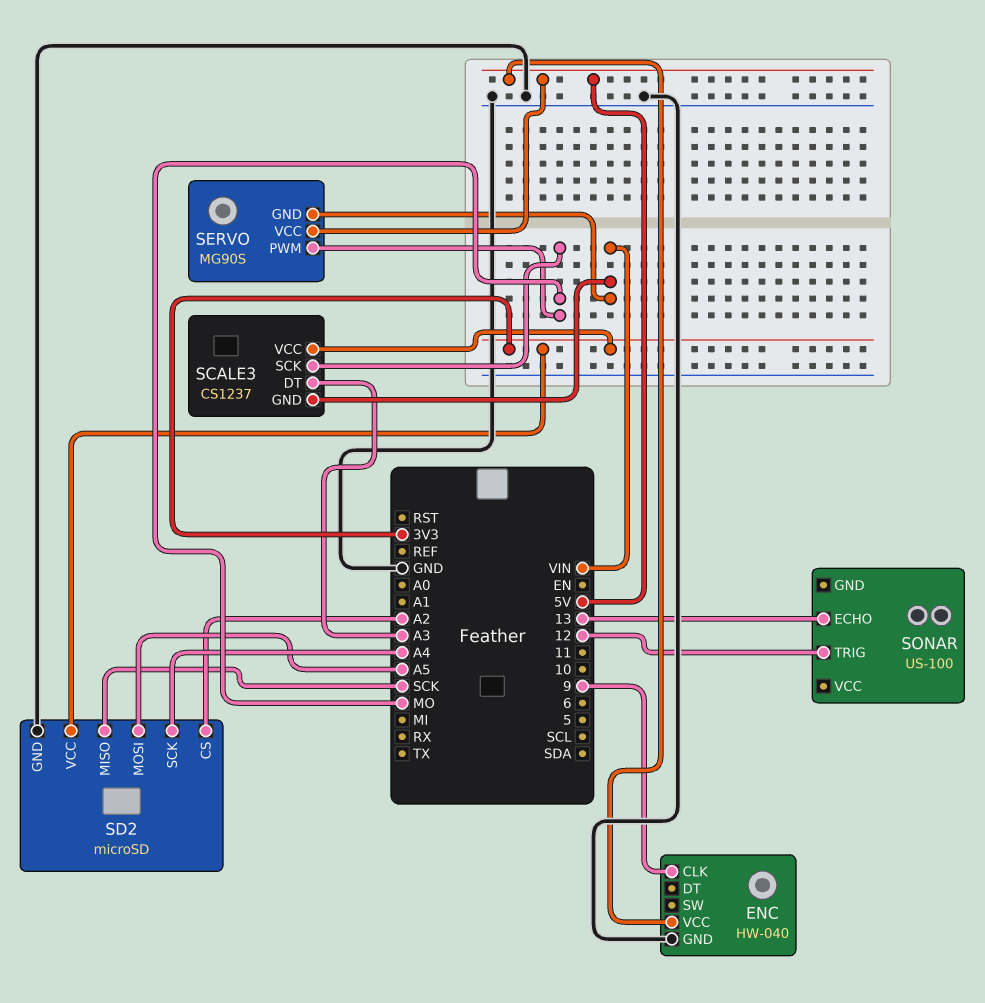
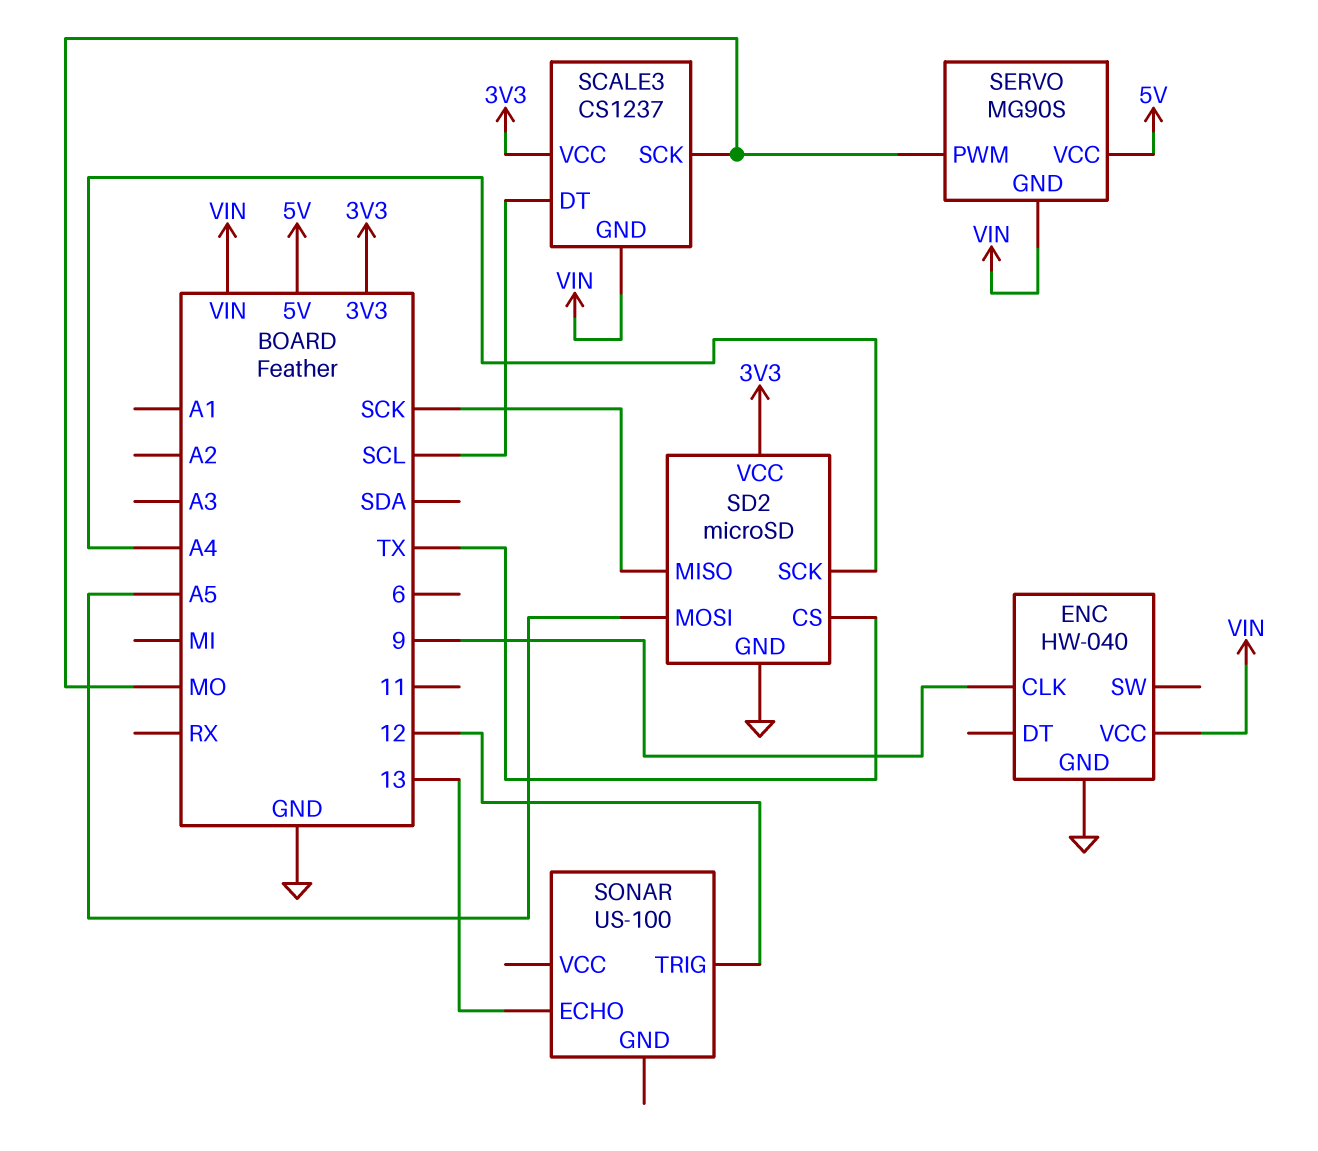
ENC pin VCC: 5V -> VIN
SCALE3 pin DT: A3 -> SCL
SD2 pin CS: A2 -> TX

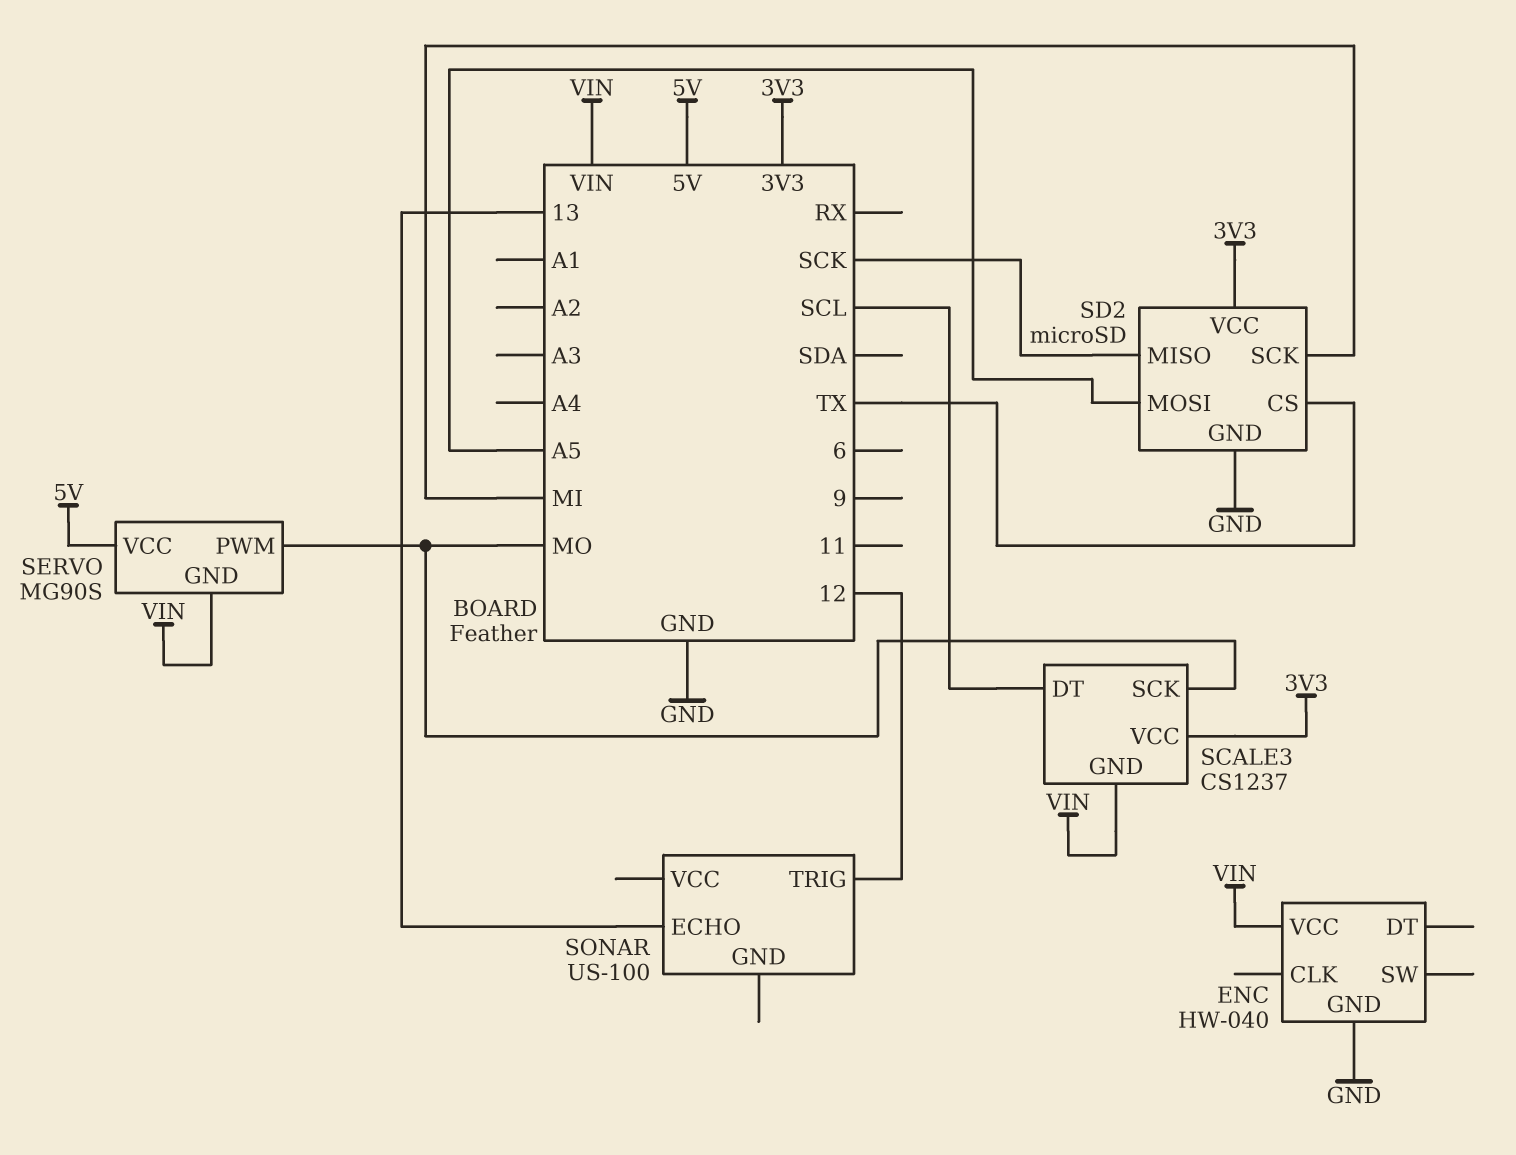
ENC pin CLK: 9 -> none
SD2 pin SCK: A4 -> MI

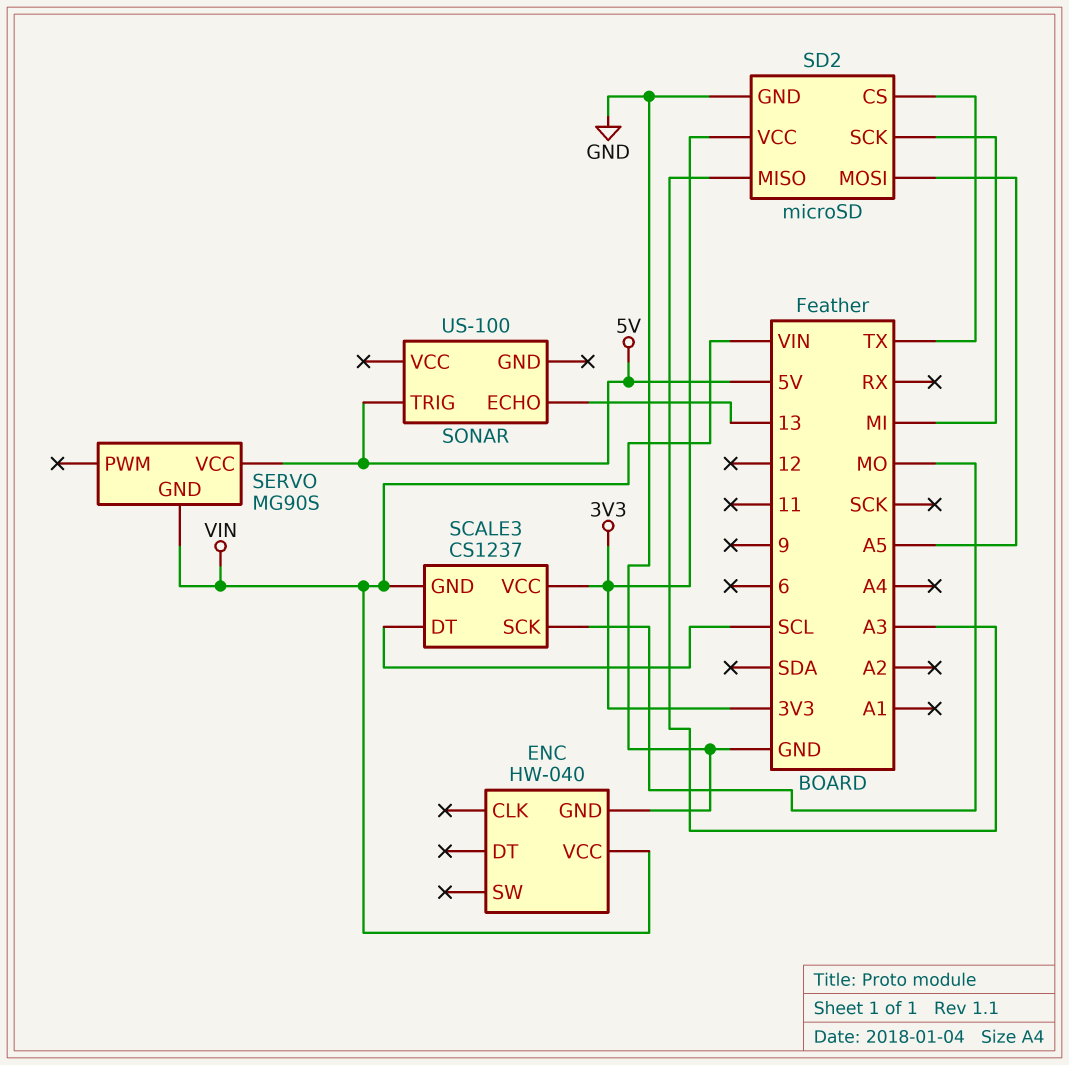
SD2 pin MISO: SCK -> A3
SERVO pin PWM: MO -> none
SONAR pin TRIG: 12 -> 5V

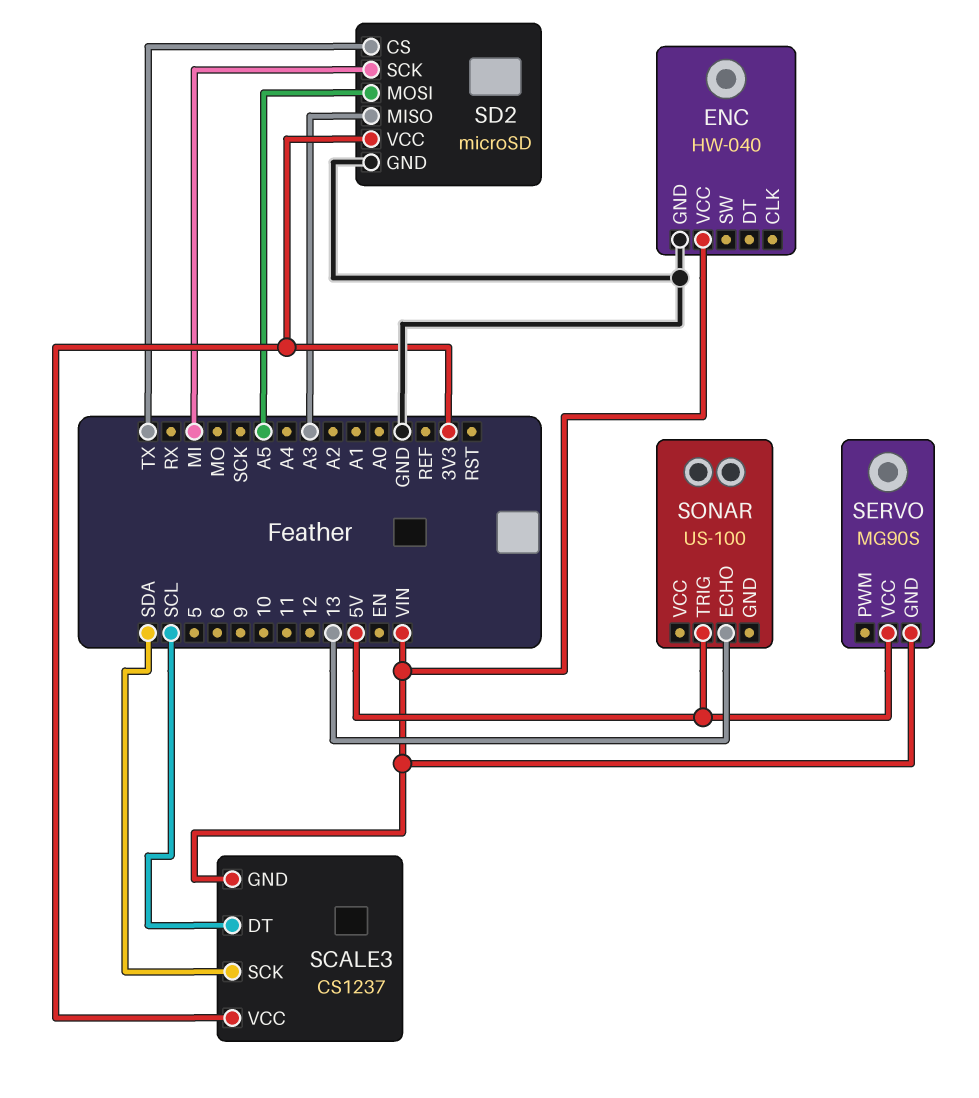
SCALE3 pin SCK: MO -> SDA

